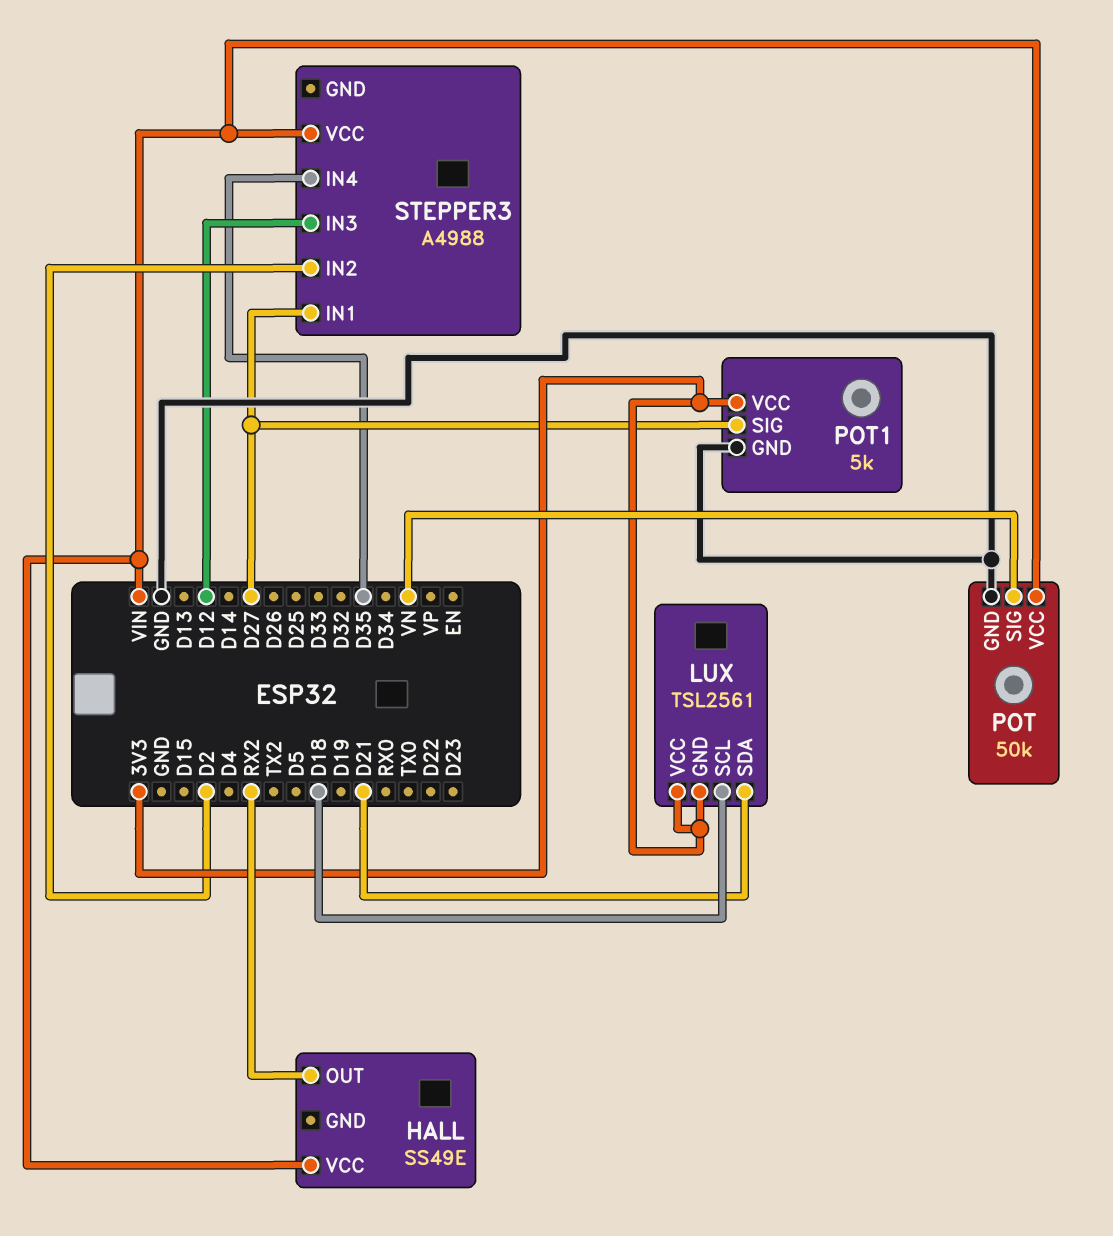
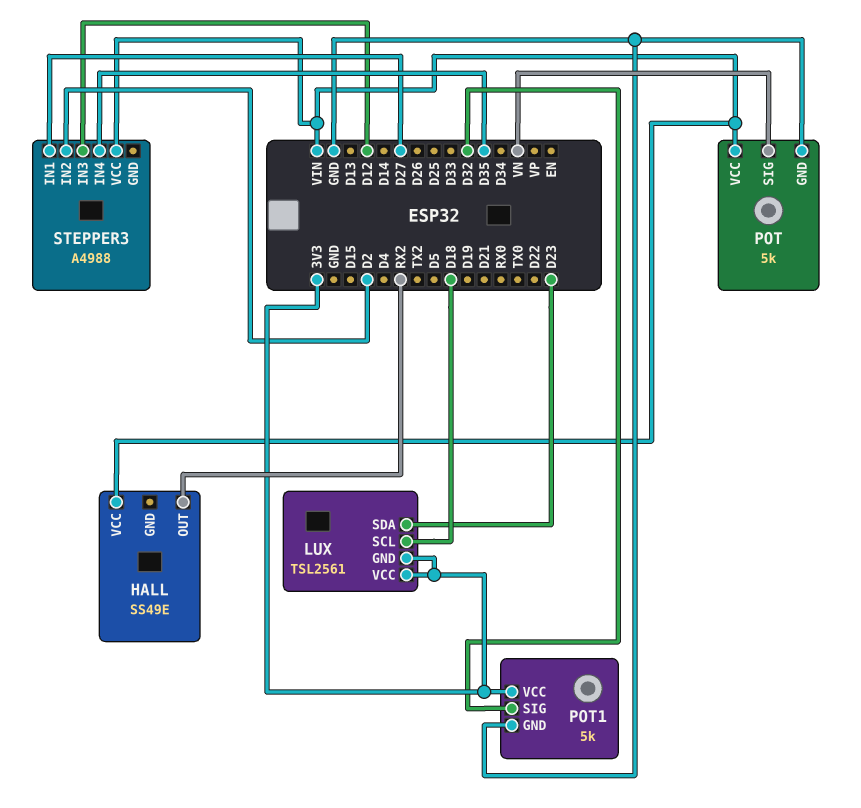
LUX pin SDA: D21 -> D23
POT: 50k -> 5k
POT1 pin SIG: D27 -> D32

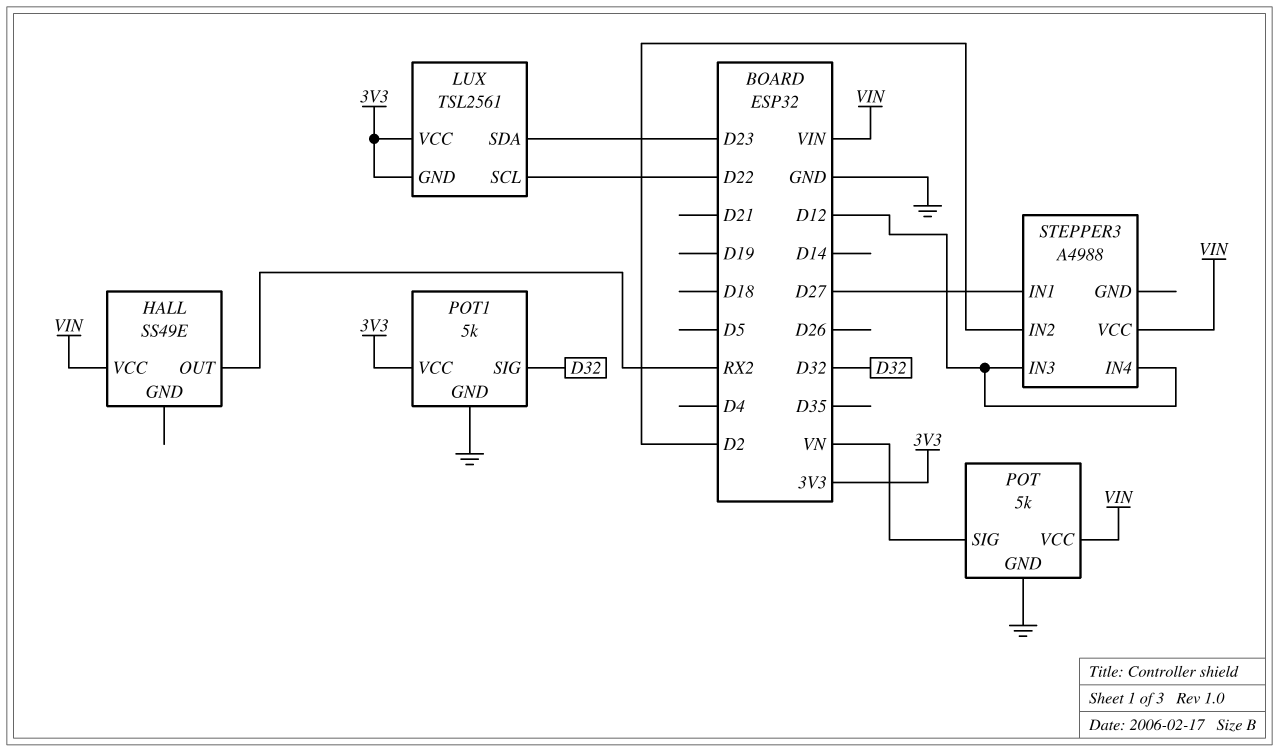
LUX pin SCL: D18 -> D22
STEPPER3 pin IN4: D35 -> D12

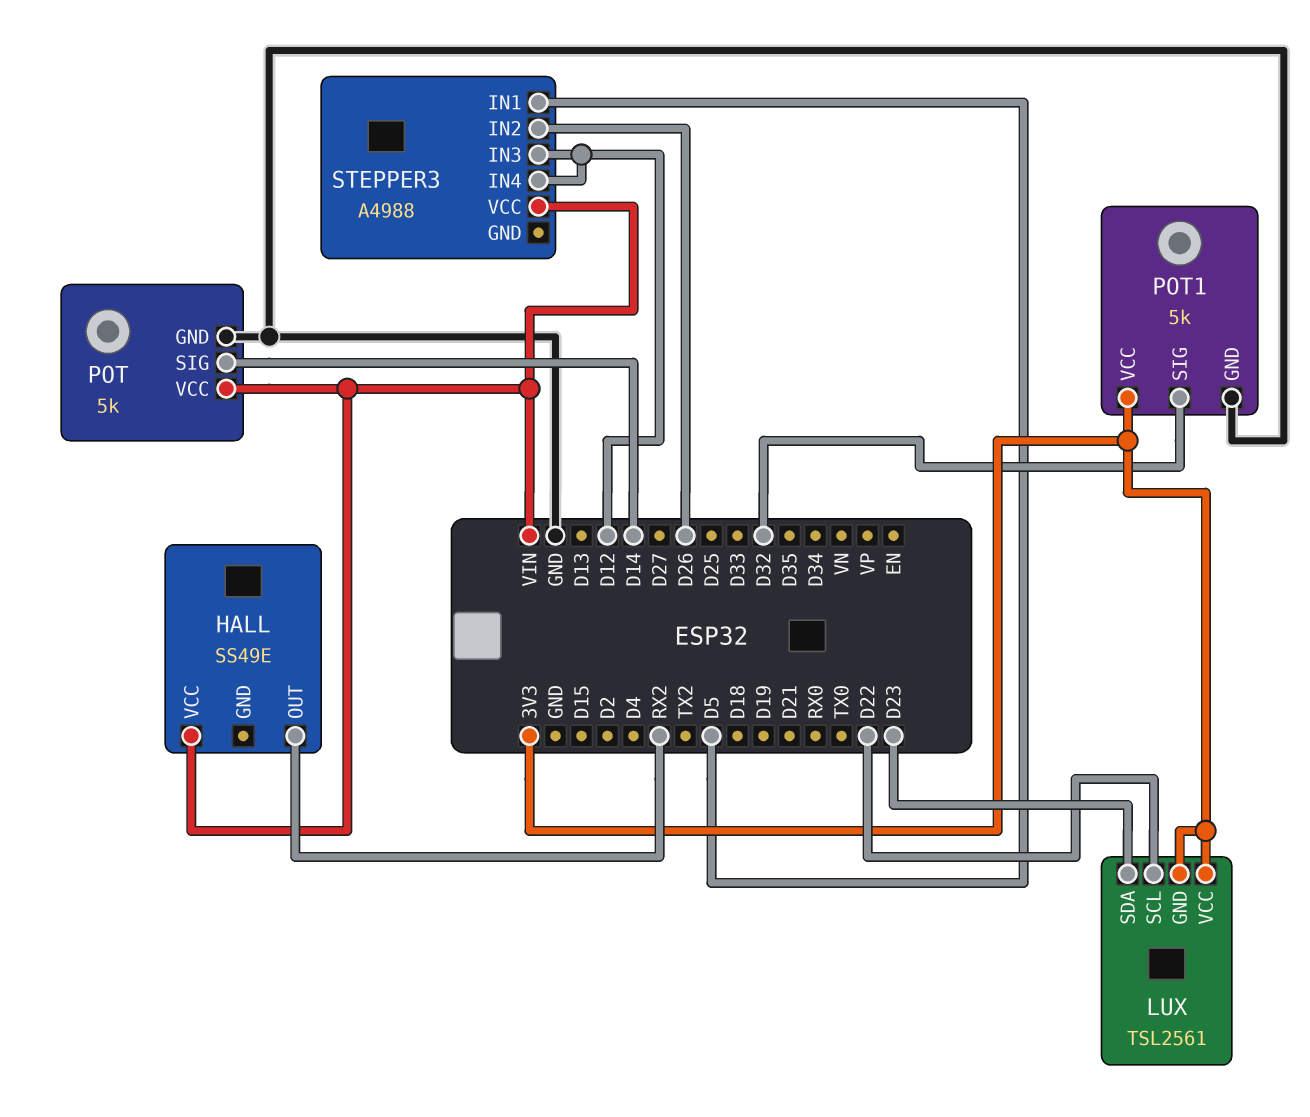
POT pin SIG: VN -> D14
STEPPER3 pin IN1: D27 -> D5
STEPPER3 pin IN2: D2 -> D26

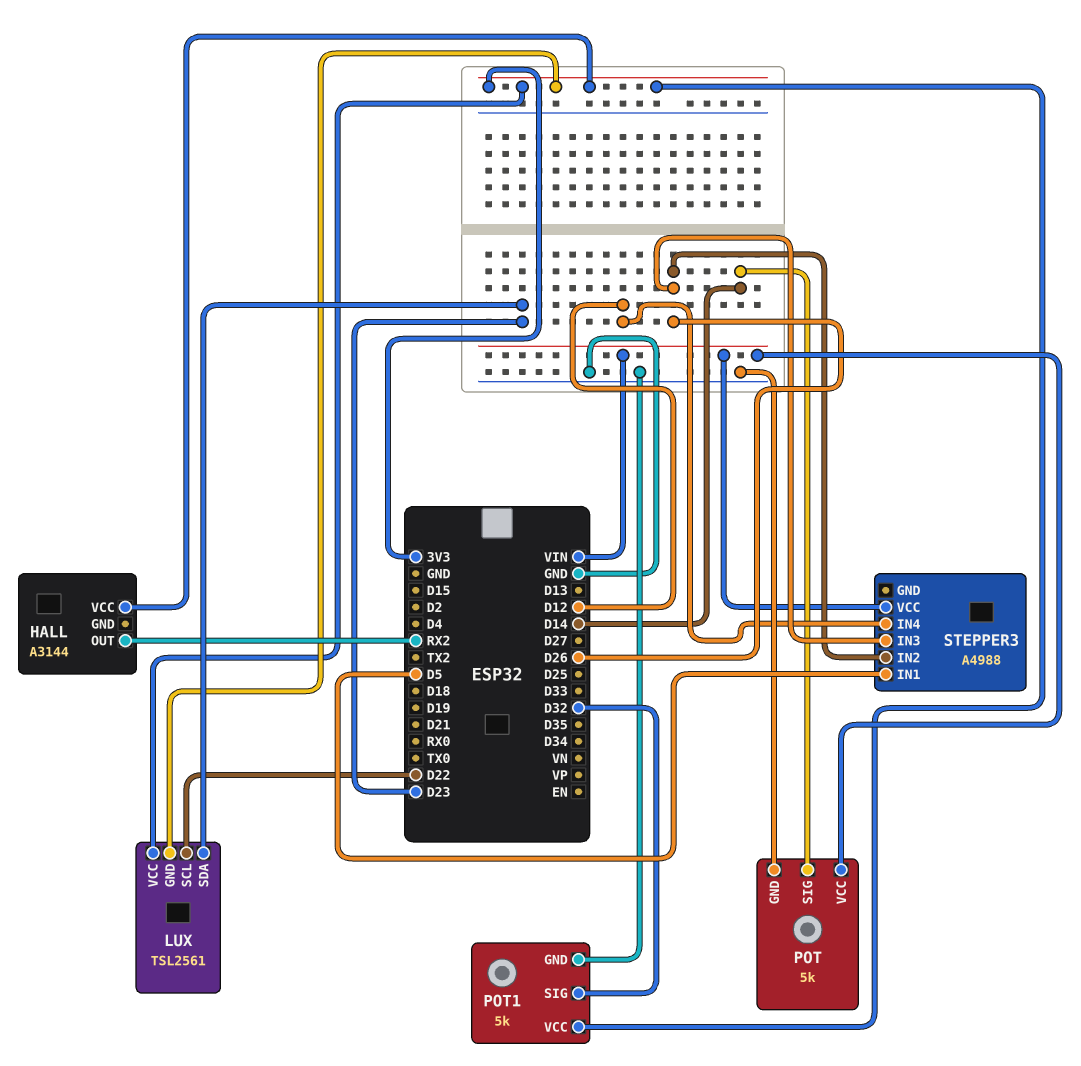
HALL: SS49E -> A3144
HALL pin VCC: VIN -> 3V3
STEPPER3 pin IN3: D12 -> D26

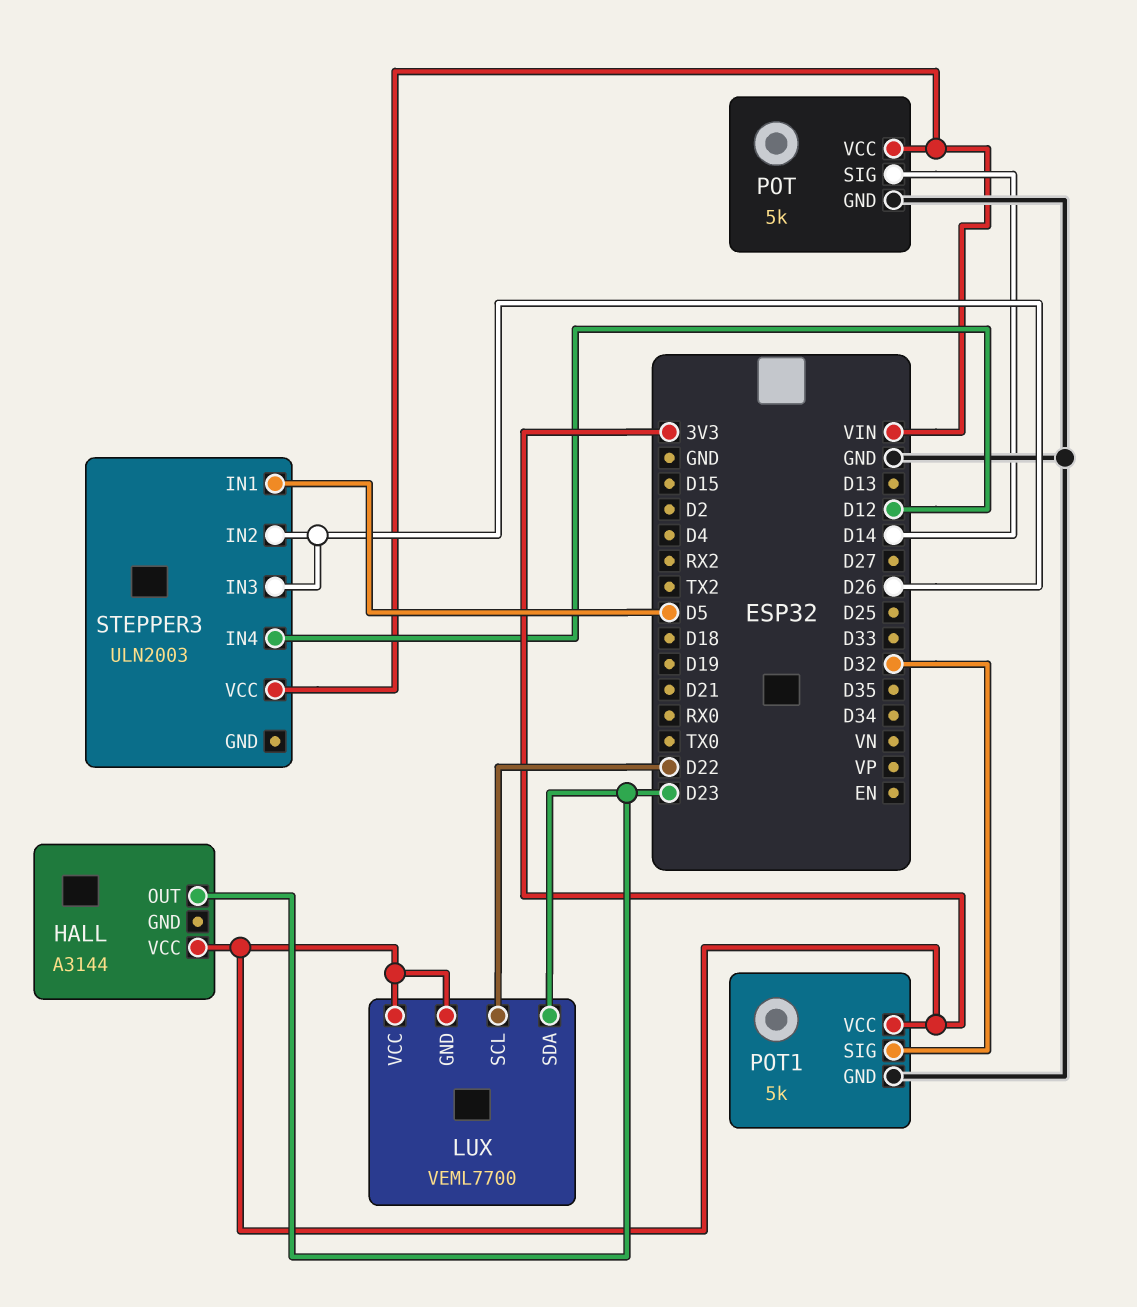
HALL pin OUT: RX2 -> D23
LUX: TSL2561 -> VEML7700
STEPPER3: A4988 -> ULN2003

